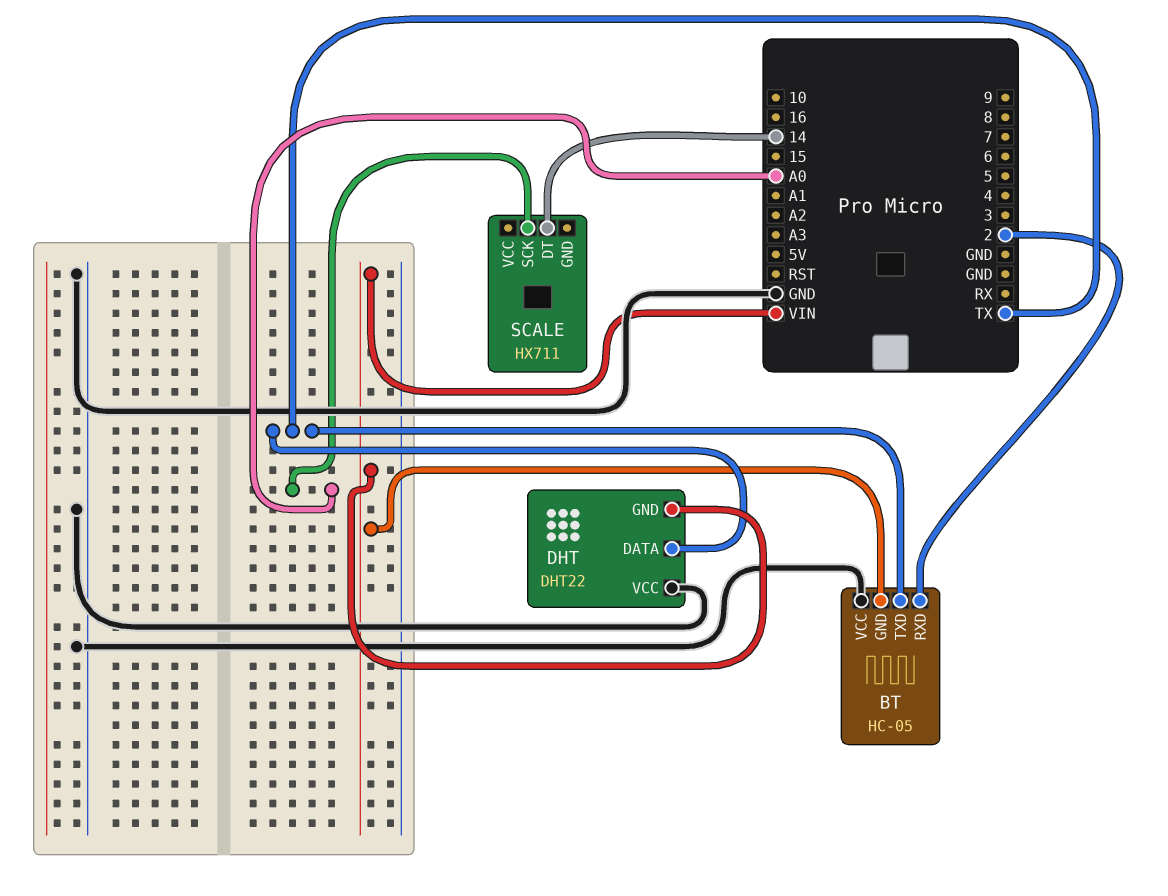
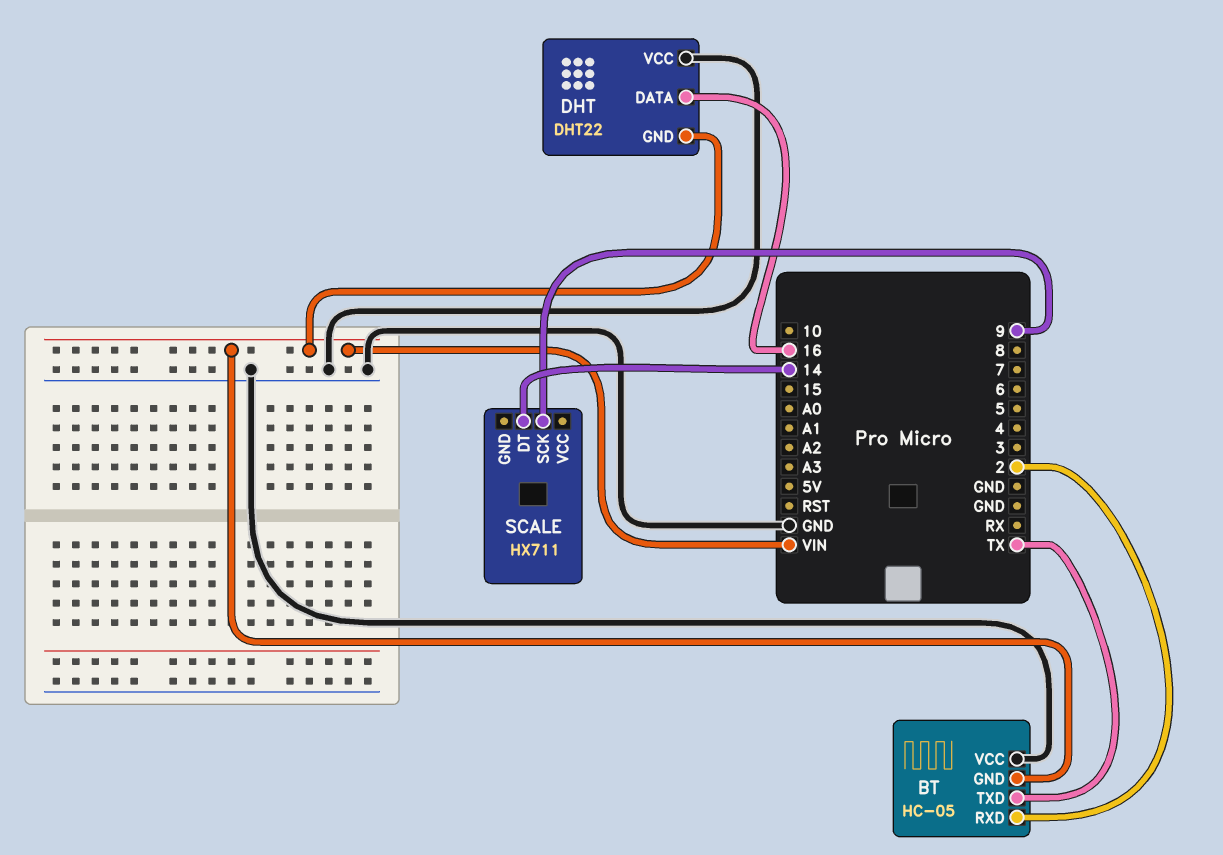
DHT pin DATA: TX -> 16
SCALE pin SCK: A0 -> 9

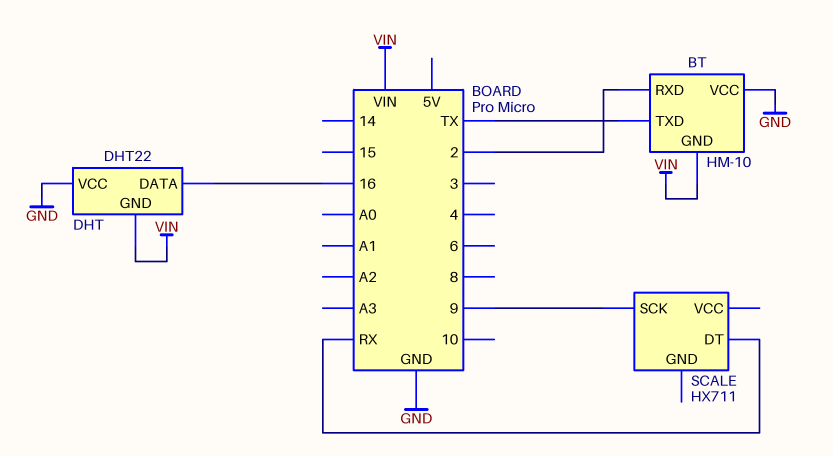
BT: HC-05 -> HM-10
SCALE pin DT: 14 -> RX

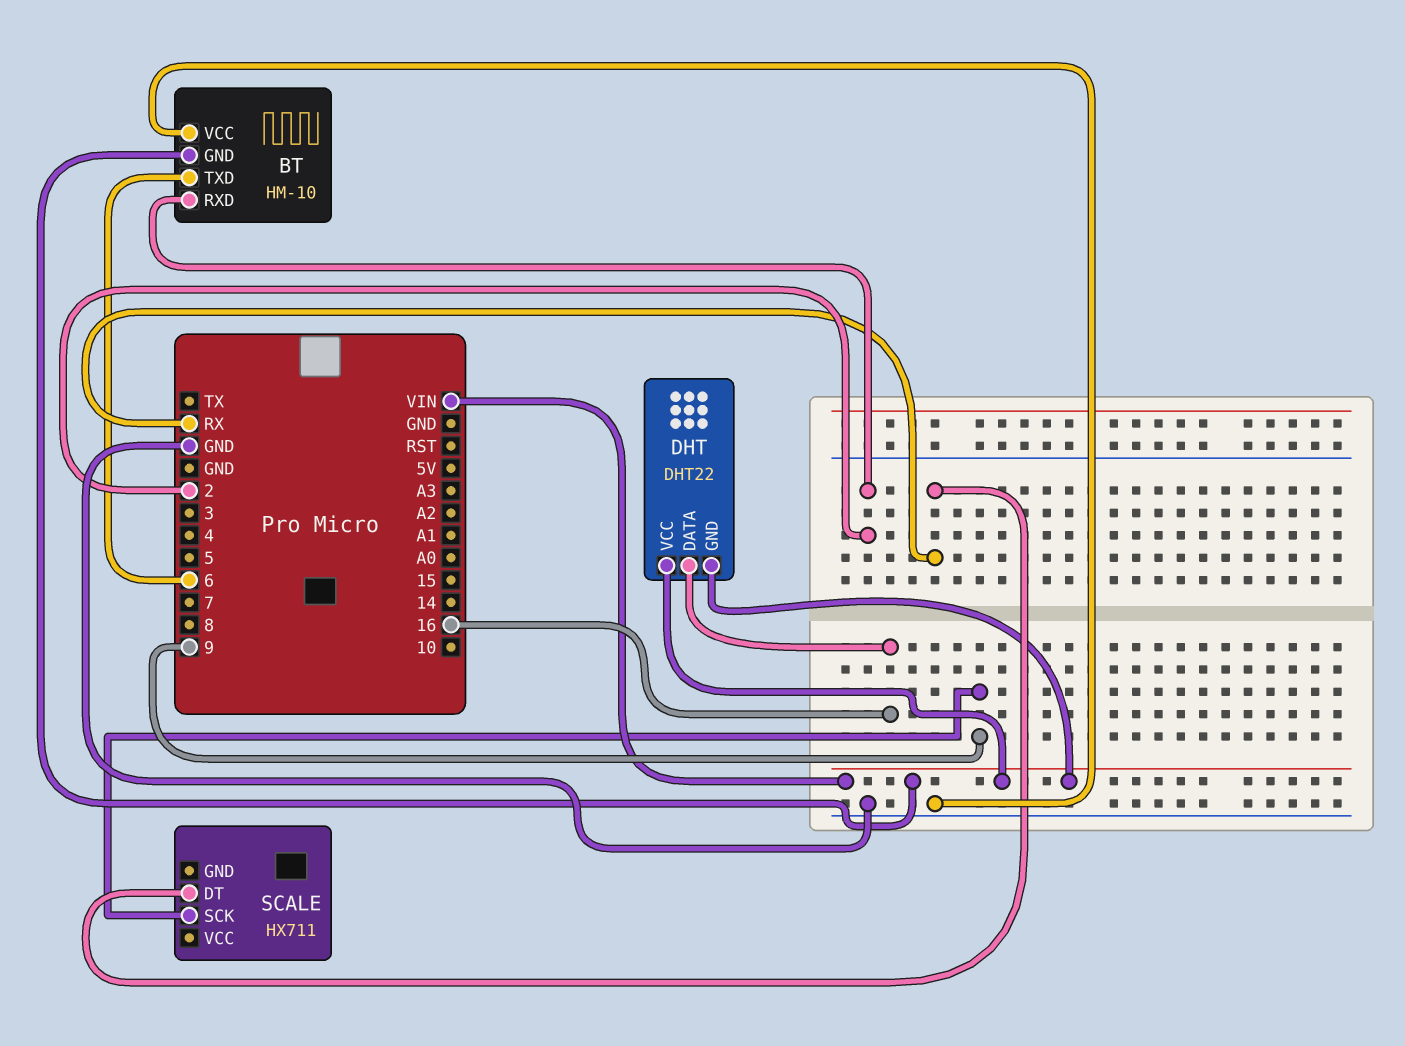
BT pin TXD: TX -> 6
DHT pin VCC: GND -> VIN

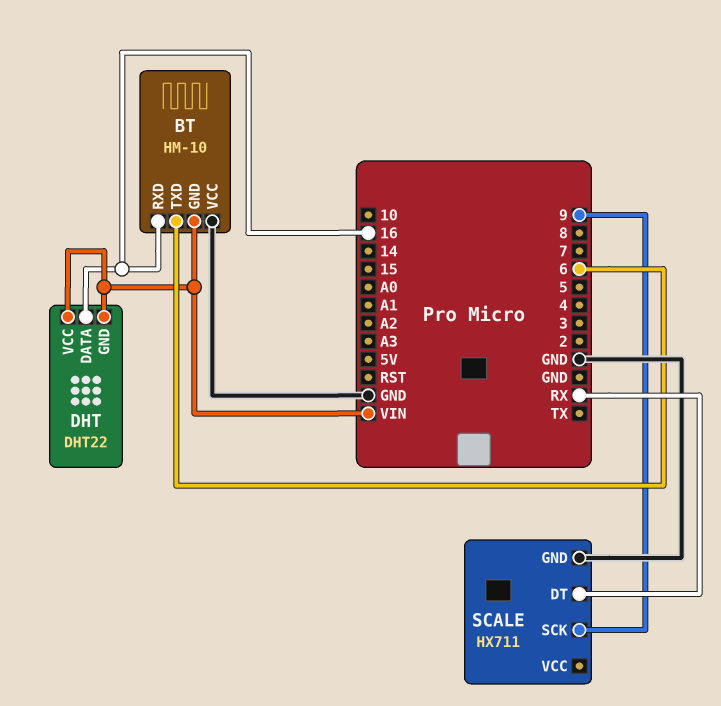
BT pin RXD: 2 -> 16
SCALE pin GND: none -> GND

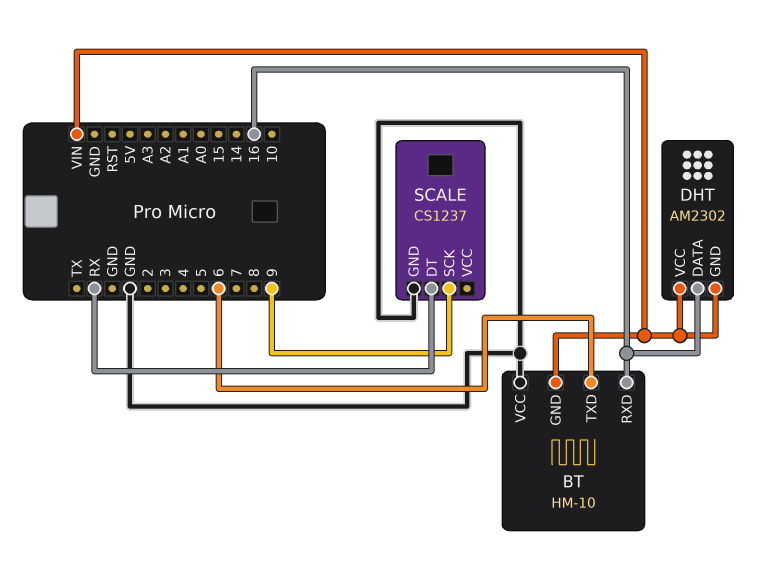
DHT: DHT22 -> AM2302
SCALE: HX711 -> CS1237

